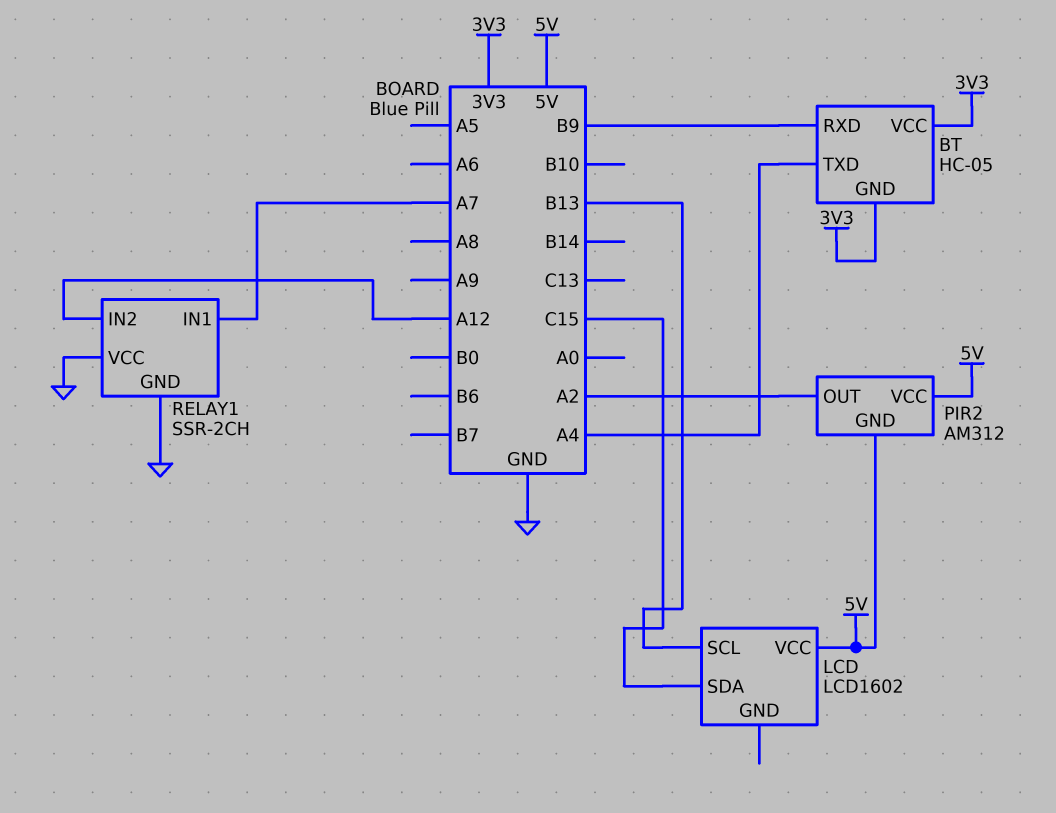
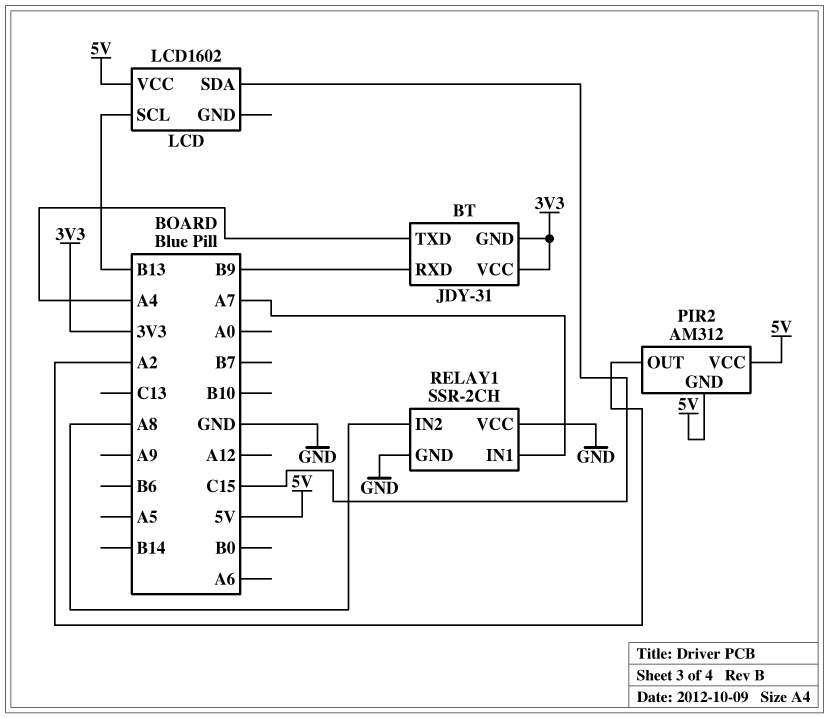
BT: HC-05 -> JDY-31
RELAY1 pin IN2: A12 -> A8

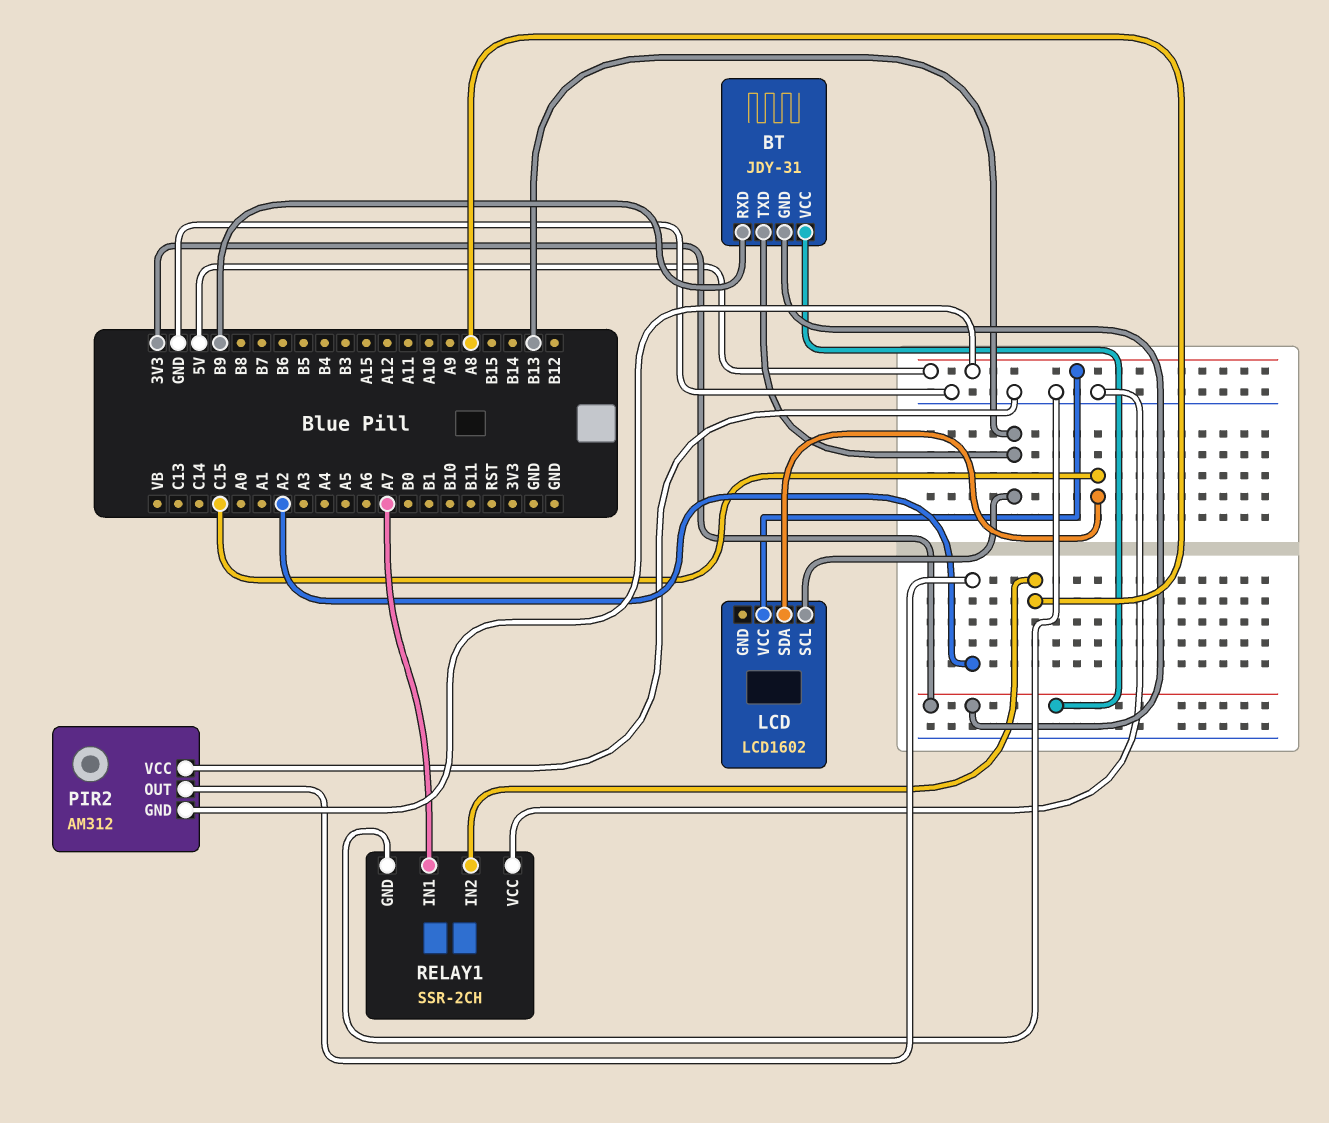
BT pin TXD: A4 -> B13
PIR2 pin VCC: 5V -> GND

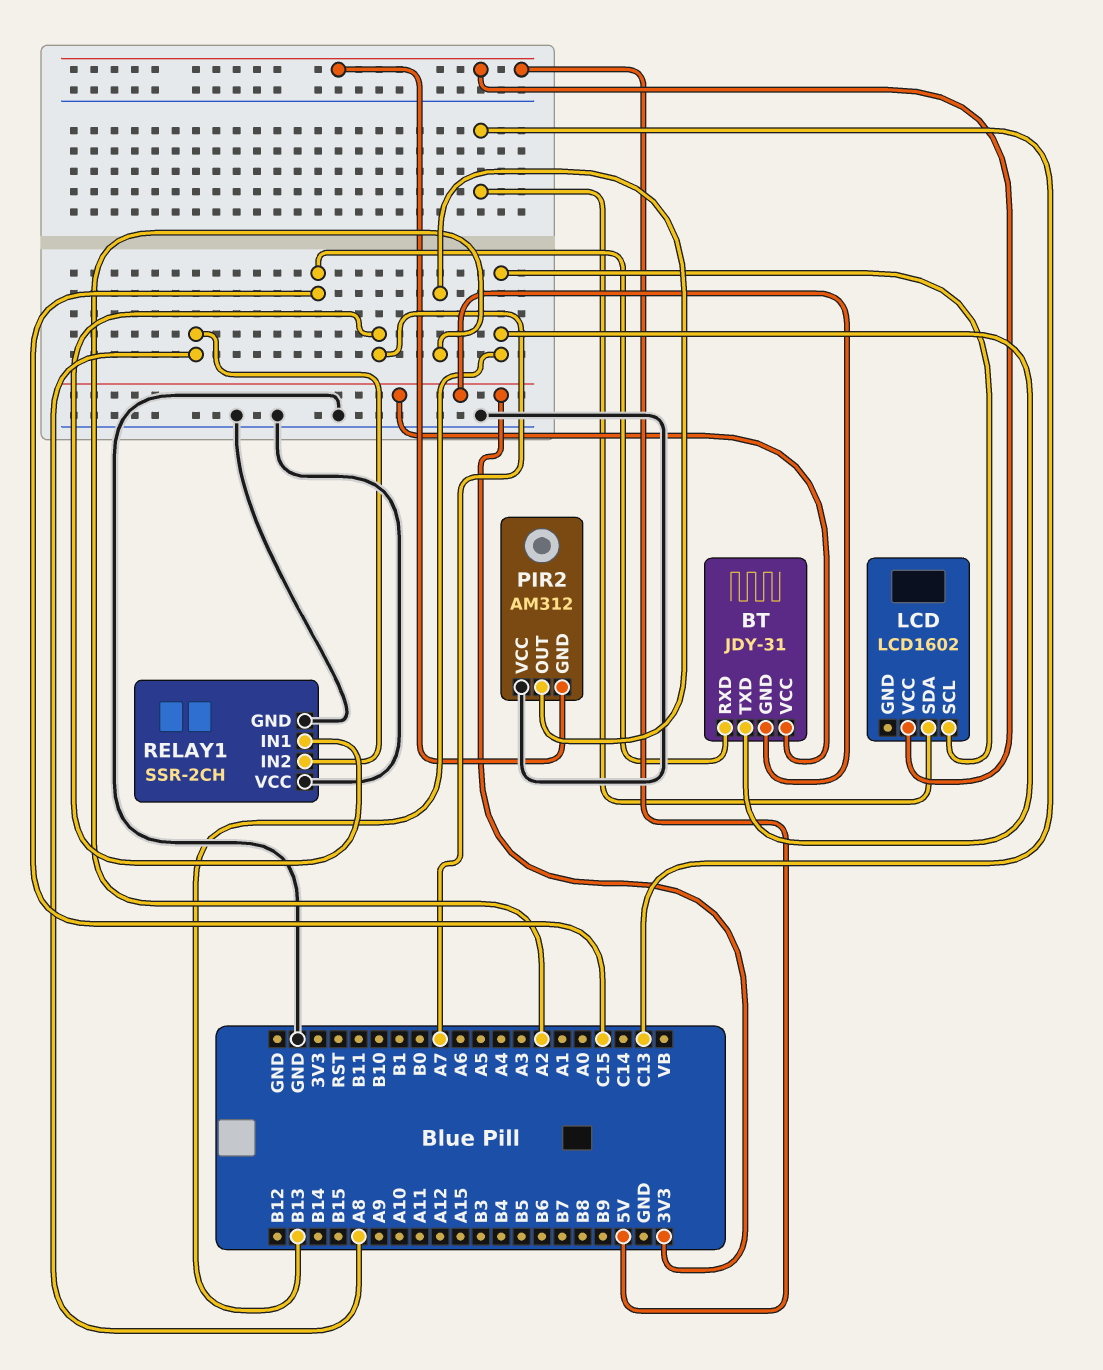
BT pin RXD: B9 -> C15
LCD pin SDA: C15 -> C13

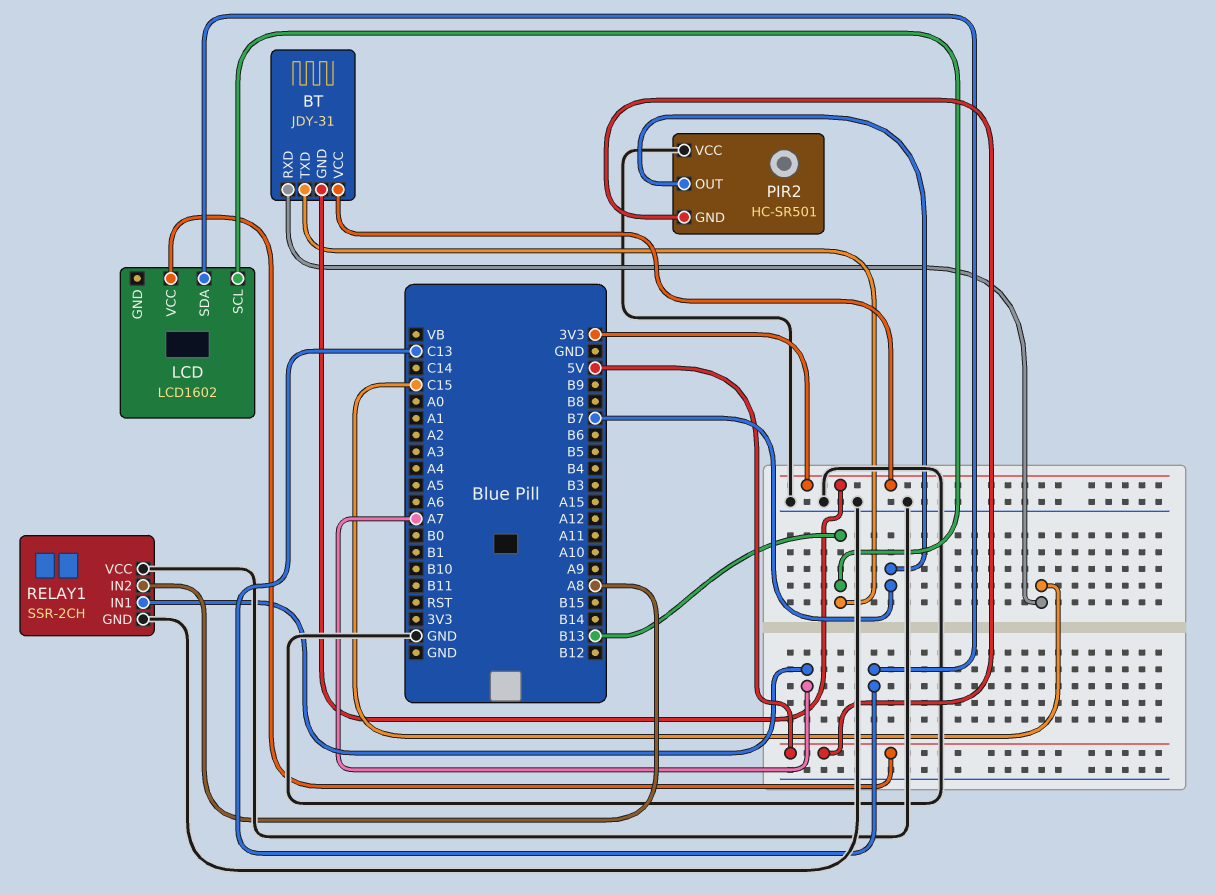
PIR2: AM312 -> HC-SR501
PIR2 pin OUT: A2 -> B7

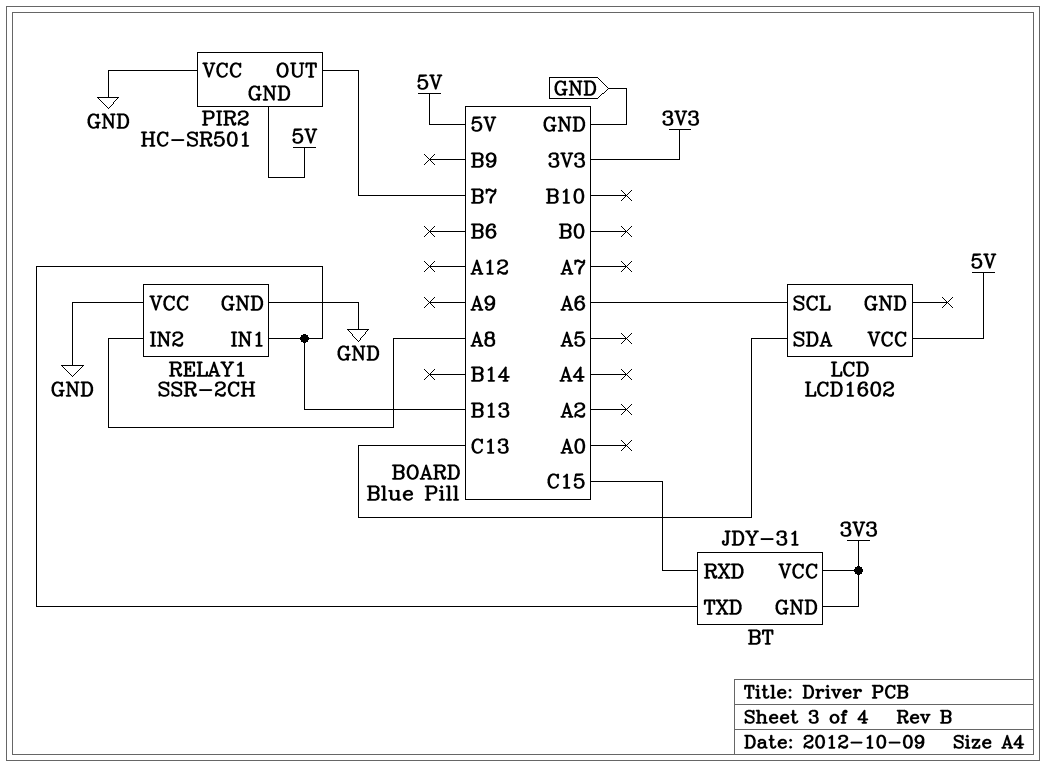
LCD pin SCL: B13 -> A6
RELAY1 pin IN1: A7 -> B13

